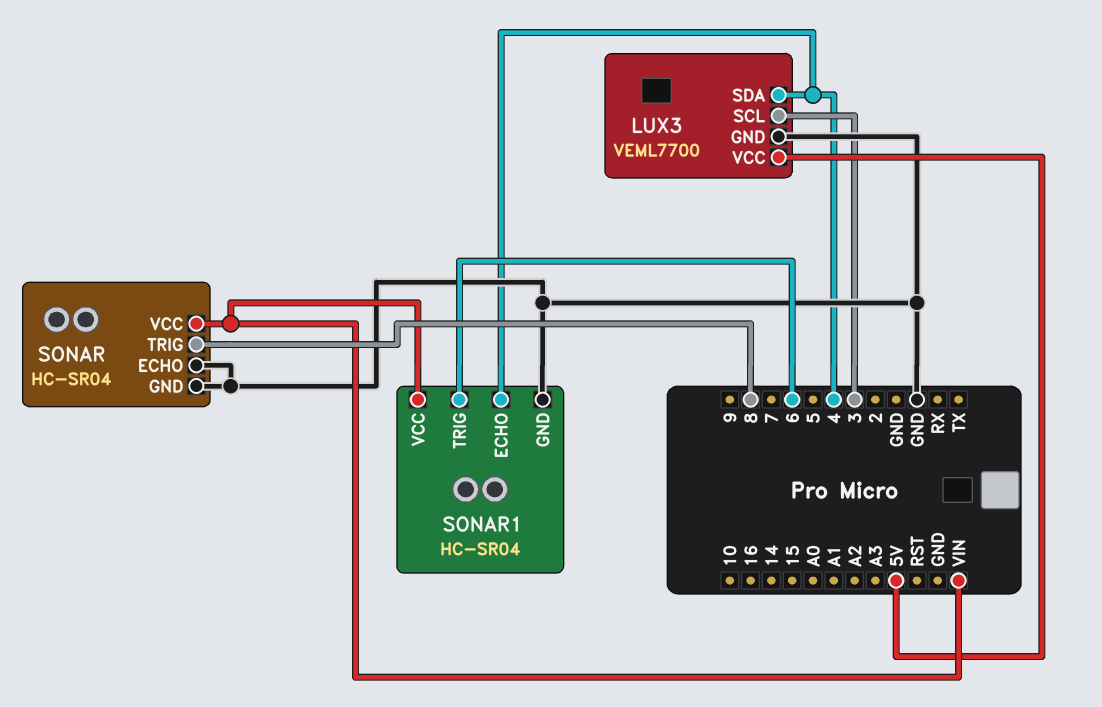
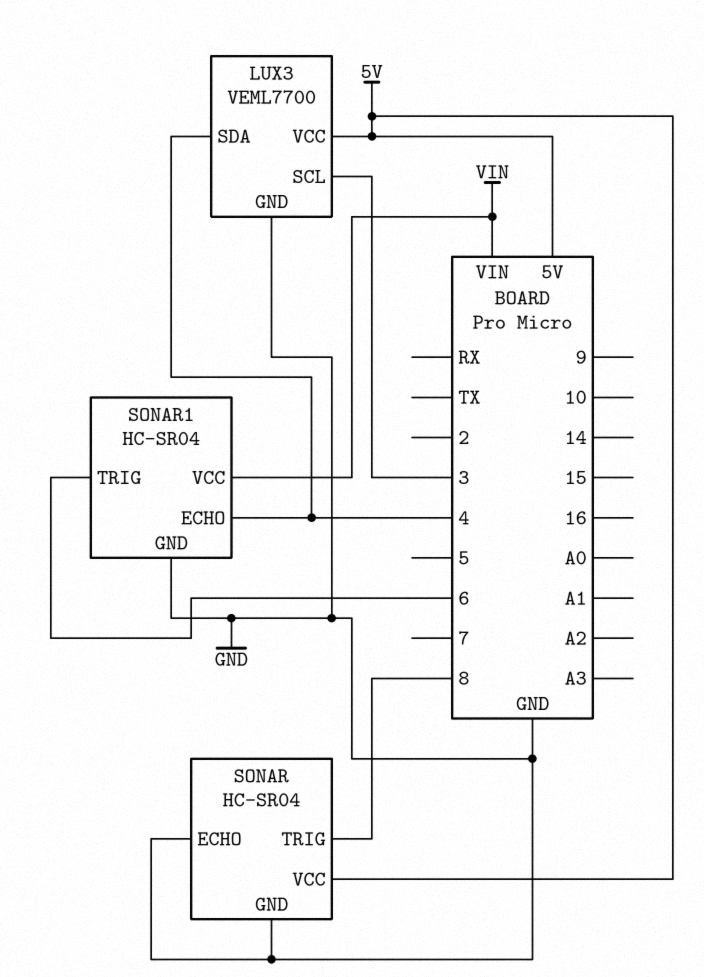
SONAR pin VCC: VIN -> 5V

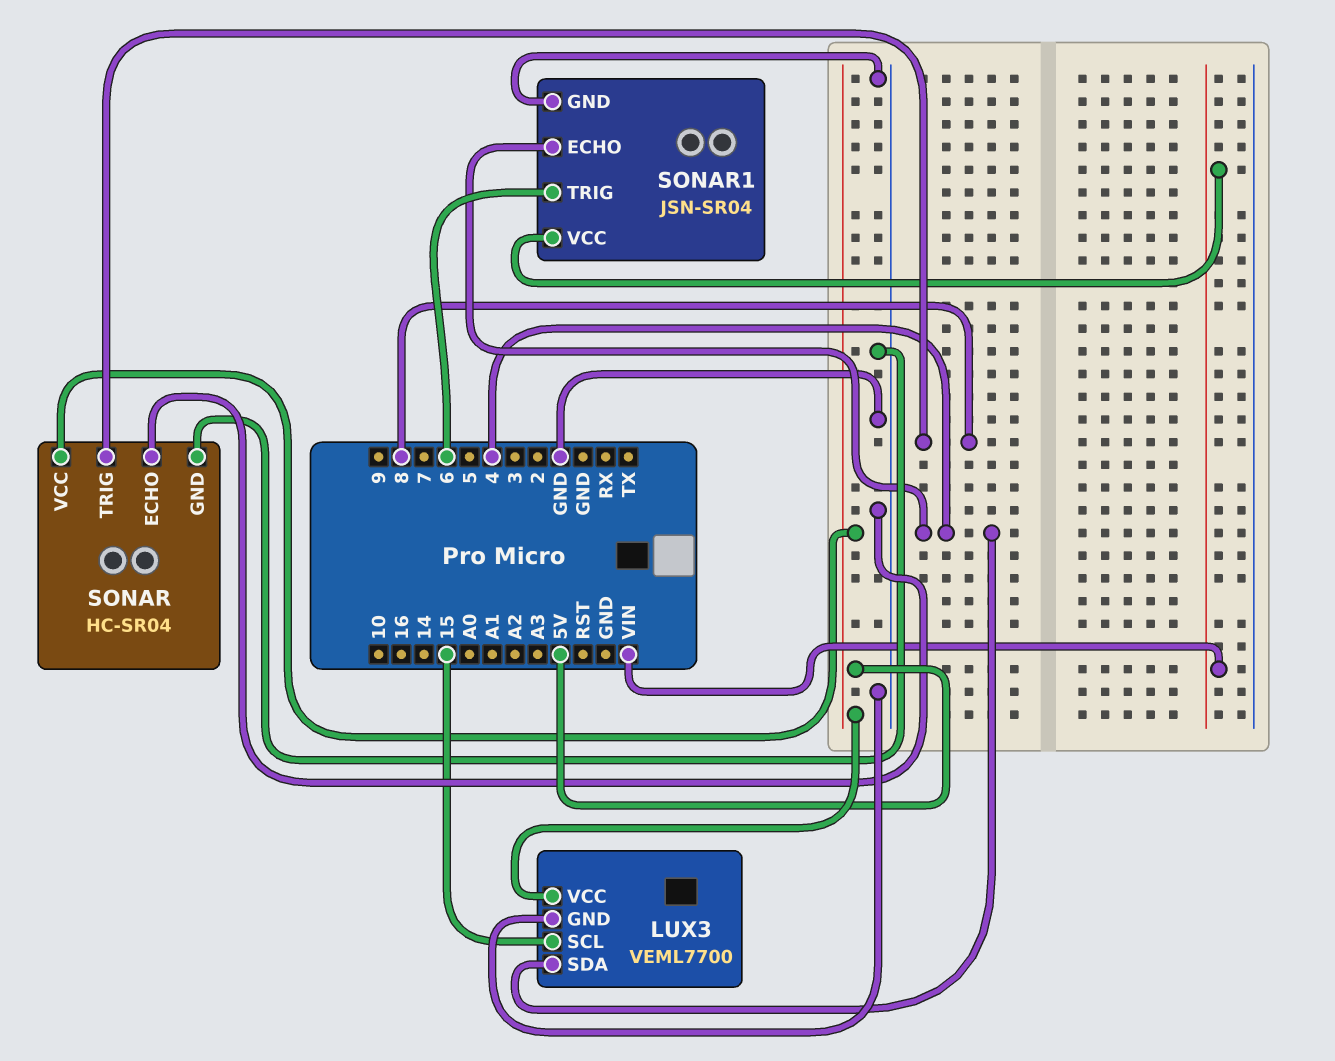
LUX3 pin SCL: 3 -> 15
SONAR1: HC-SR04 -> JSN-SR04

